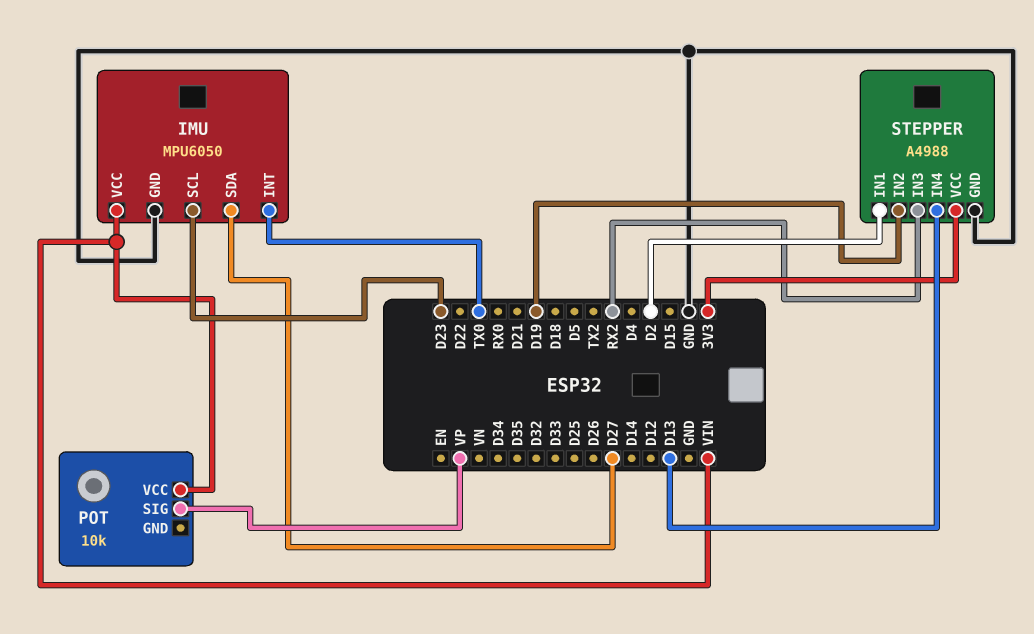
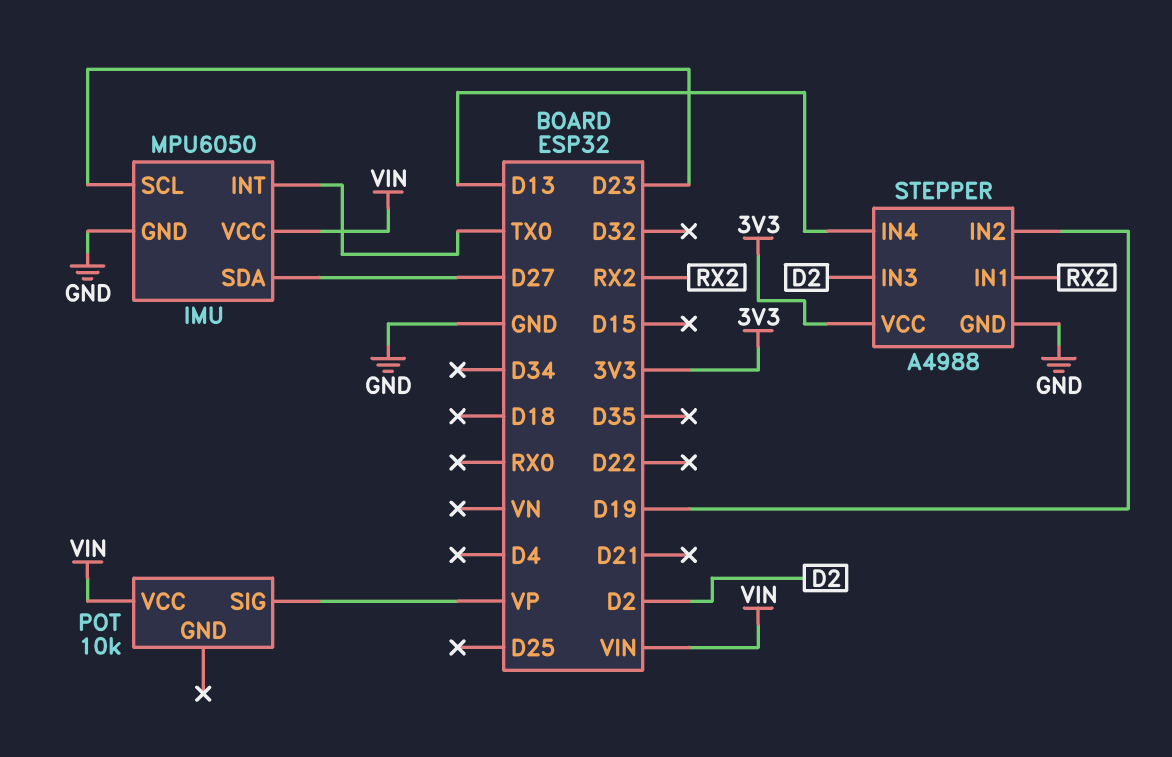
STEPPER pin IN1: D2 -> RX2
STEPPER pin IN3: RX2 -> D2

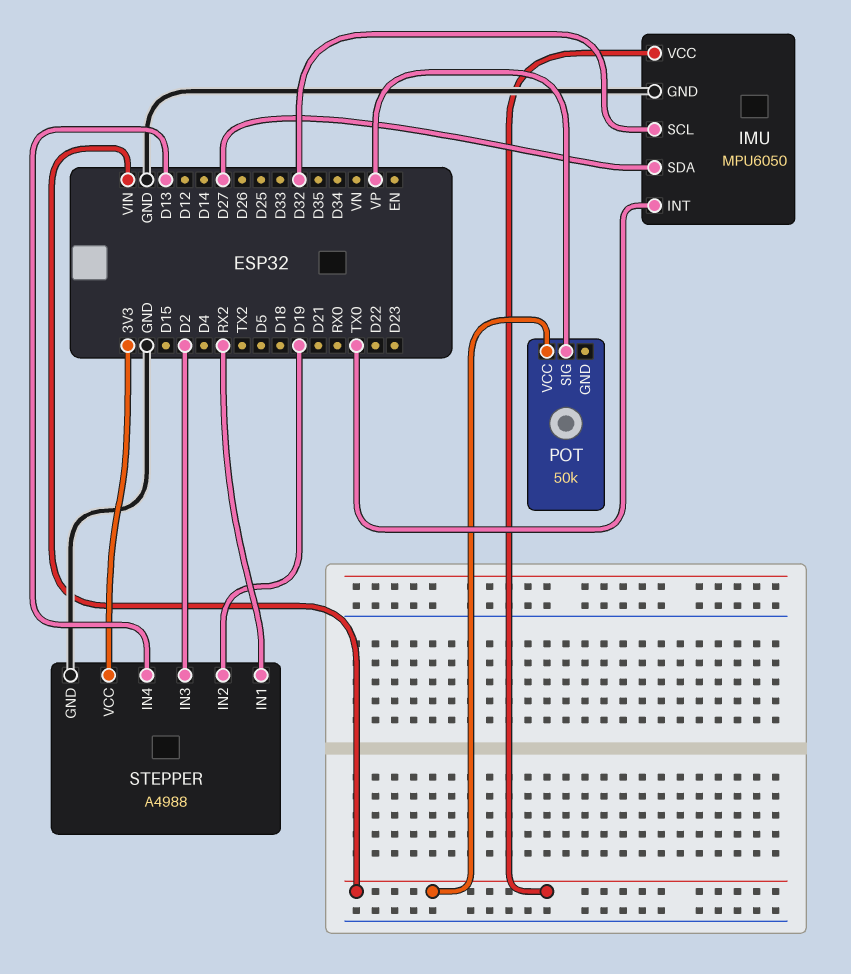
IMU pin SCL: D23 -> D32
POT: 10k -> 50k

